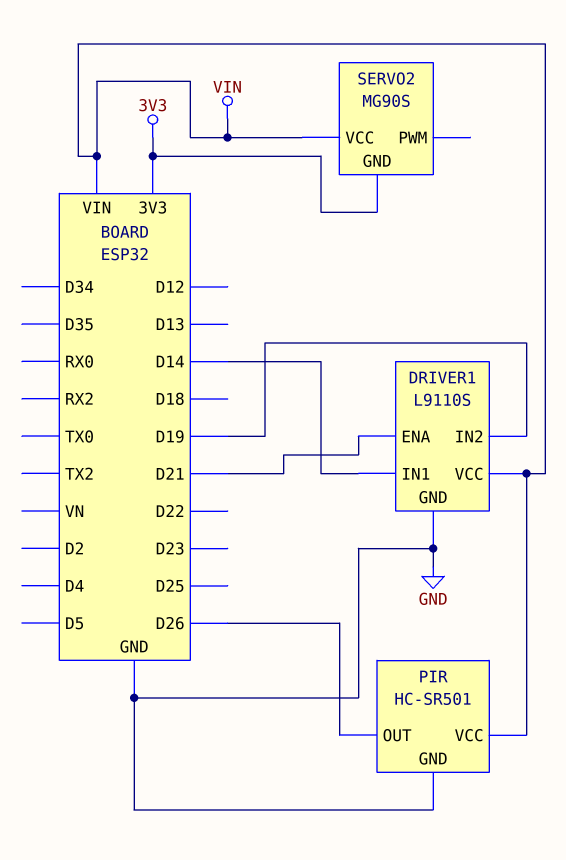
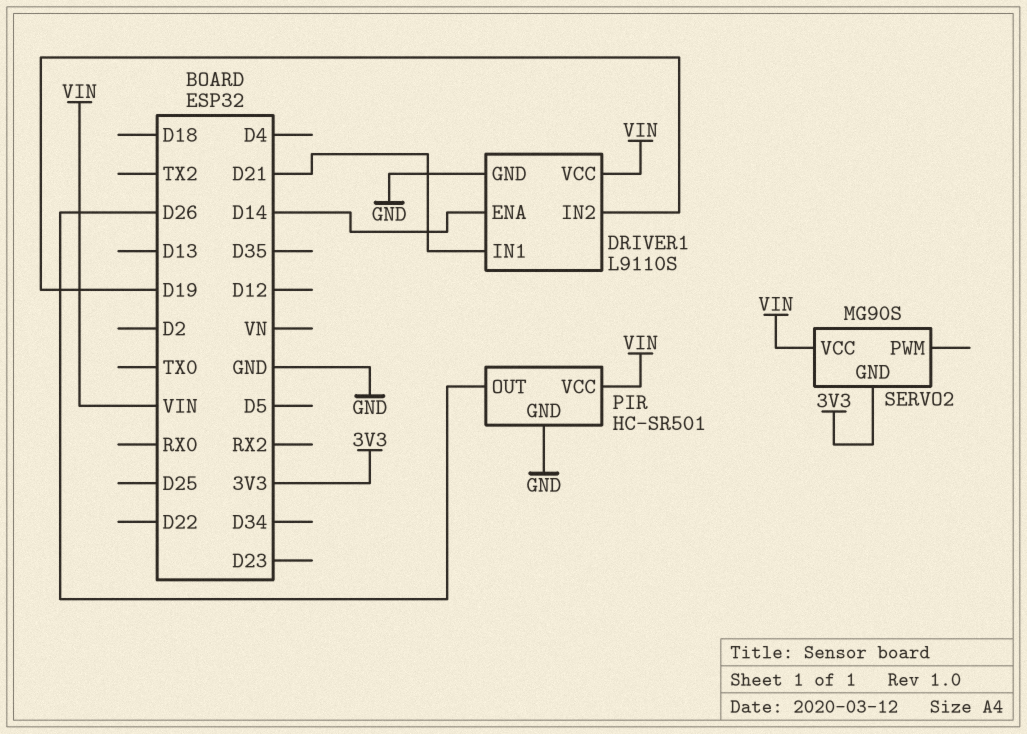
DRIVER1 pin ENA: D21 -> D14
DRIVER1 pin IN1: D14 -> D21

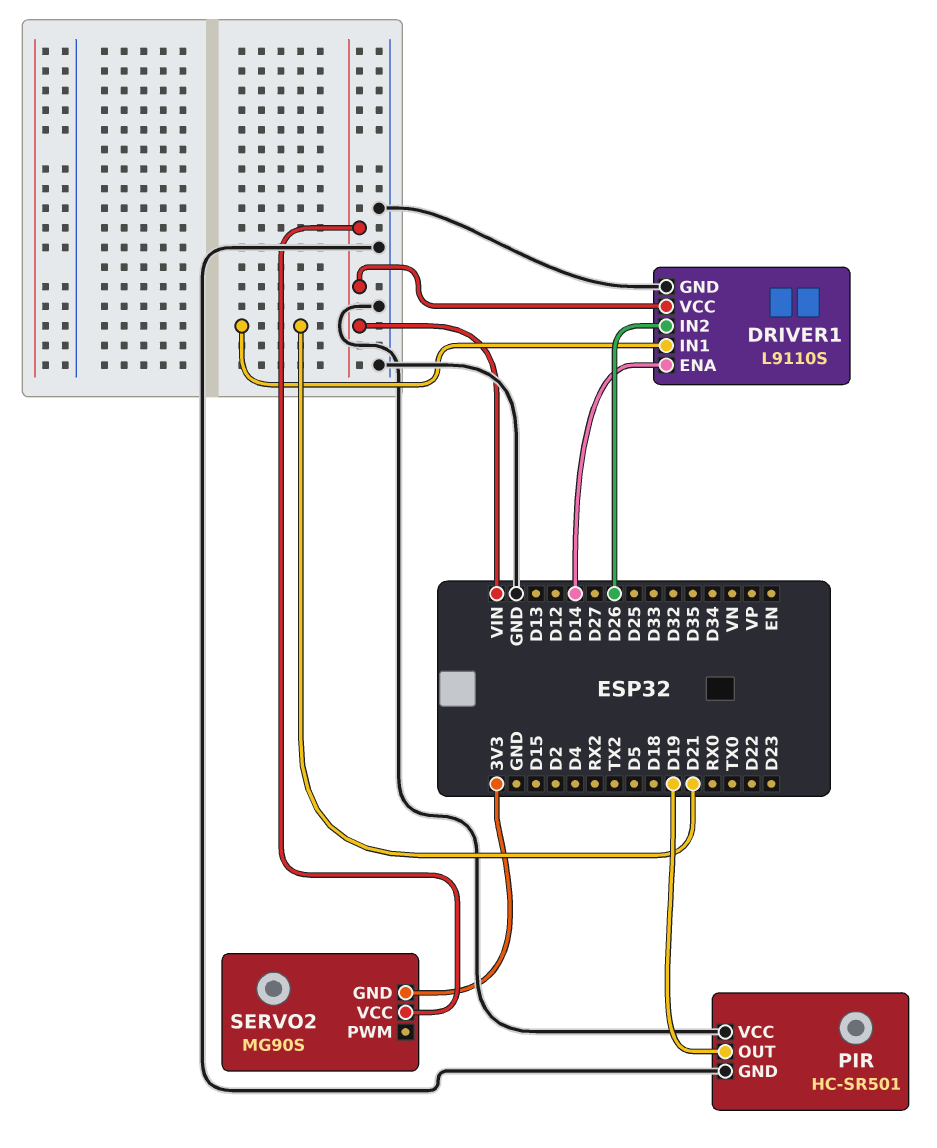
DRIVER1 pin IN2: D19 -> D26
PIR pin OUT: D26 -> D19
PIR pin VCC: VIN -> GND

